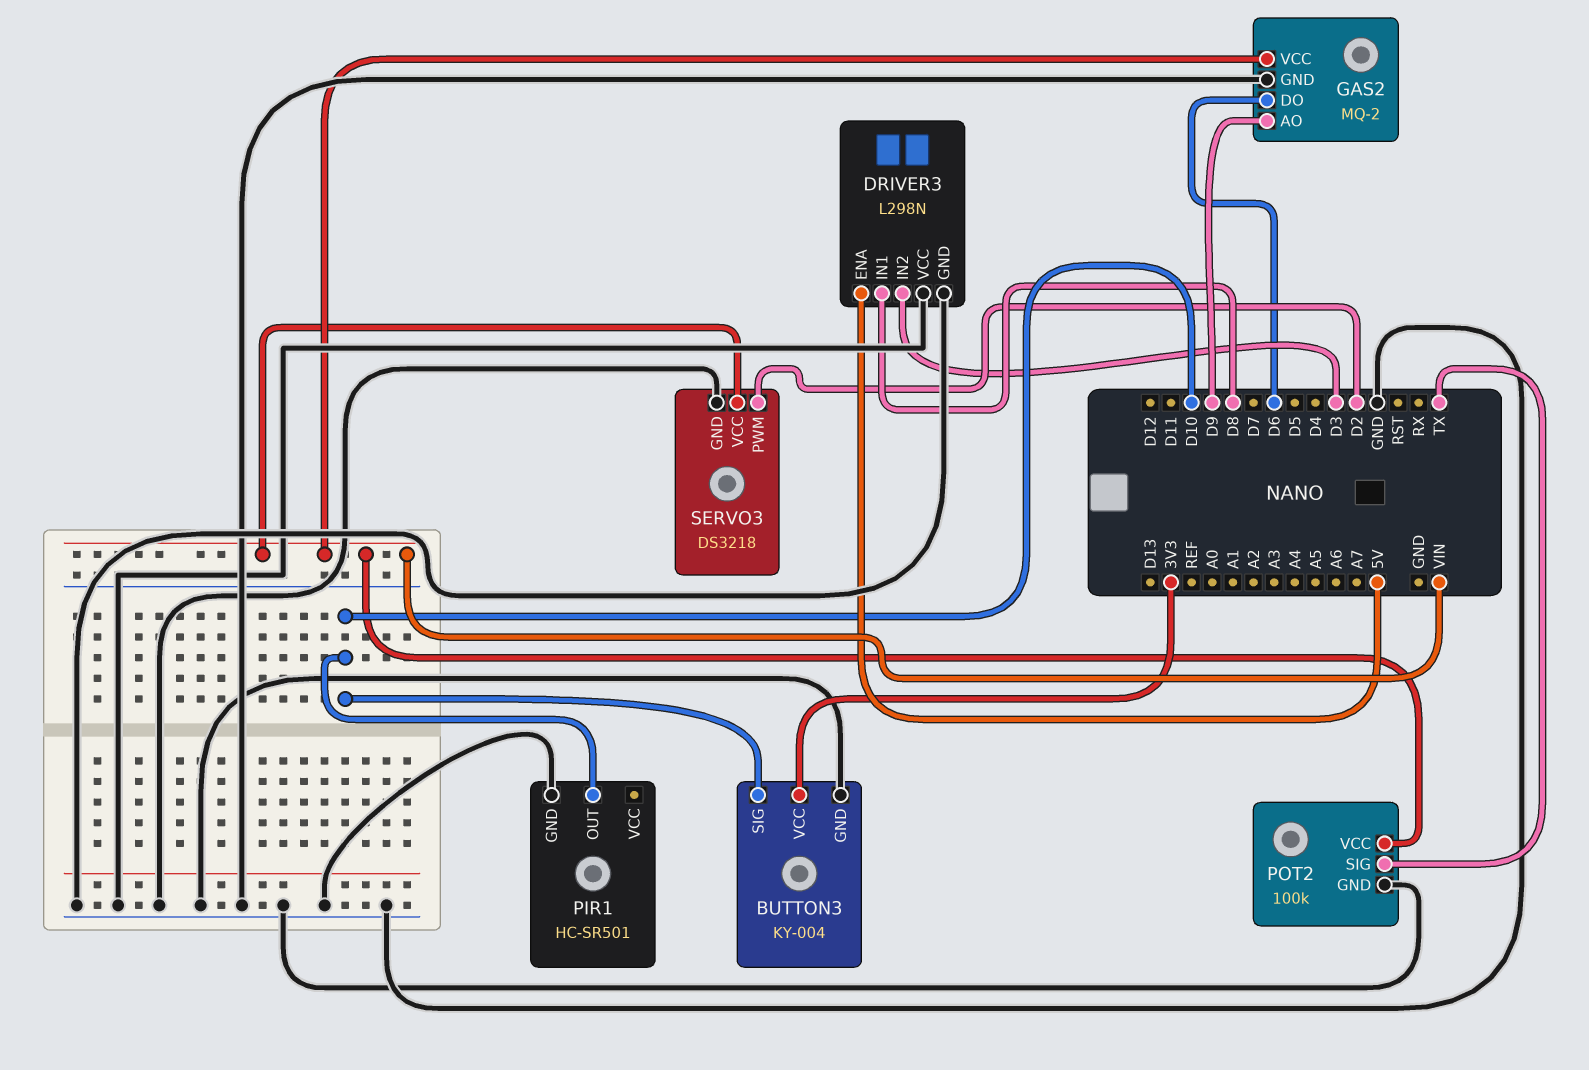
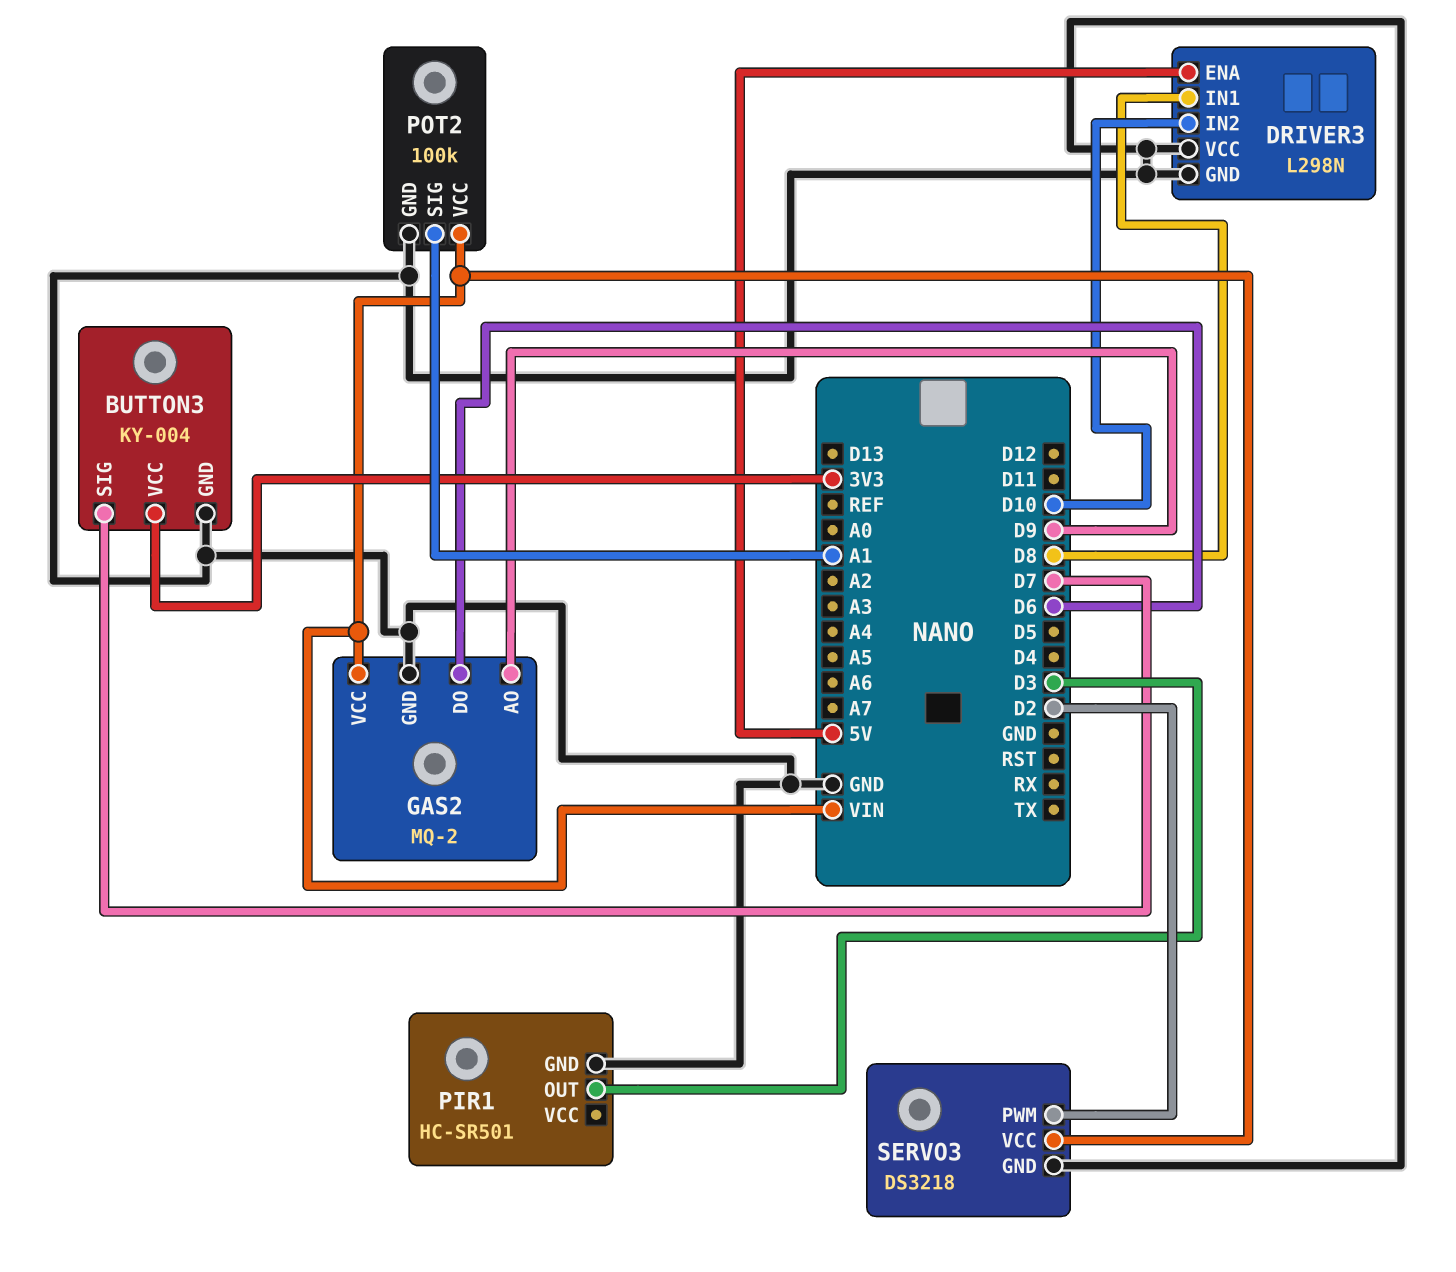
BUTTON3 pin SIG: D10 -> D7
DRIVER3 pin IN2: D3 -> D10
PIR1 pin OUT: D10 -> D3
POT2 pin SIG: TX -> A1

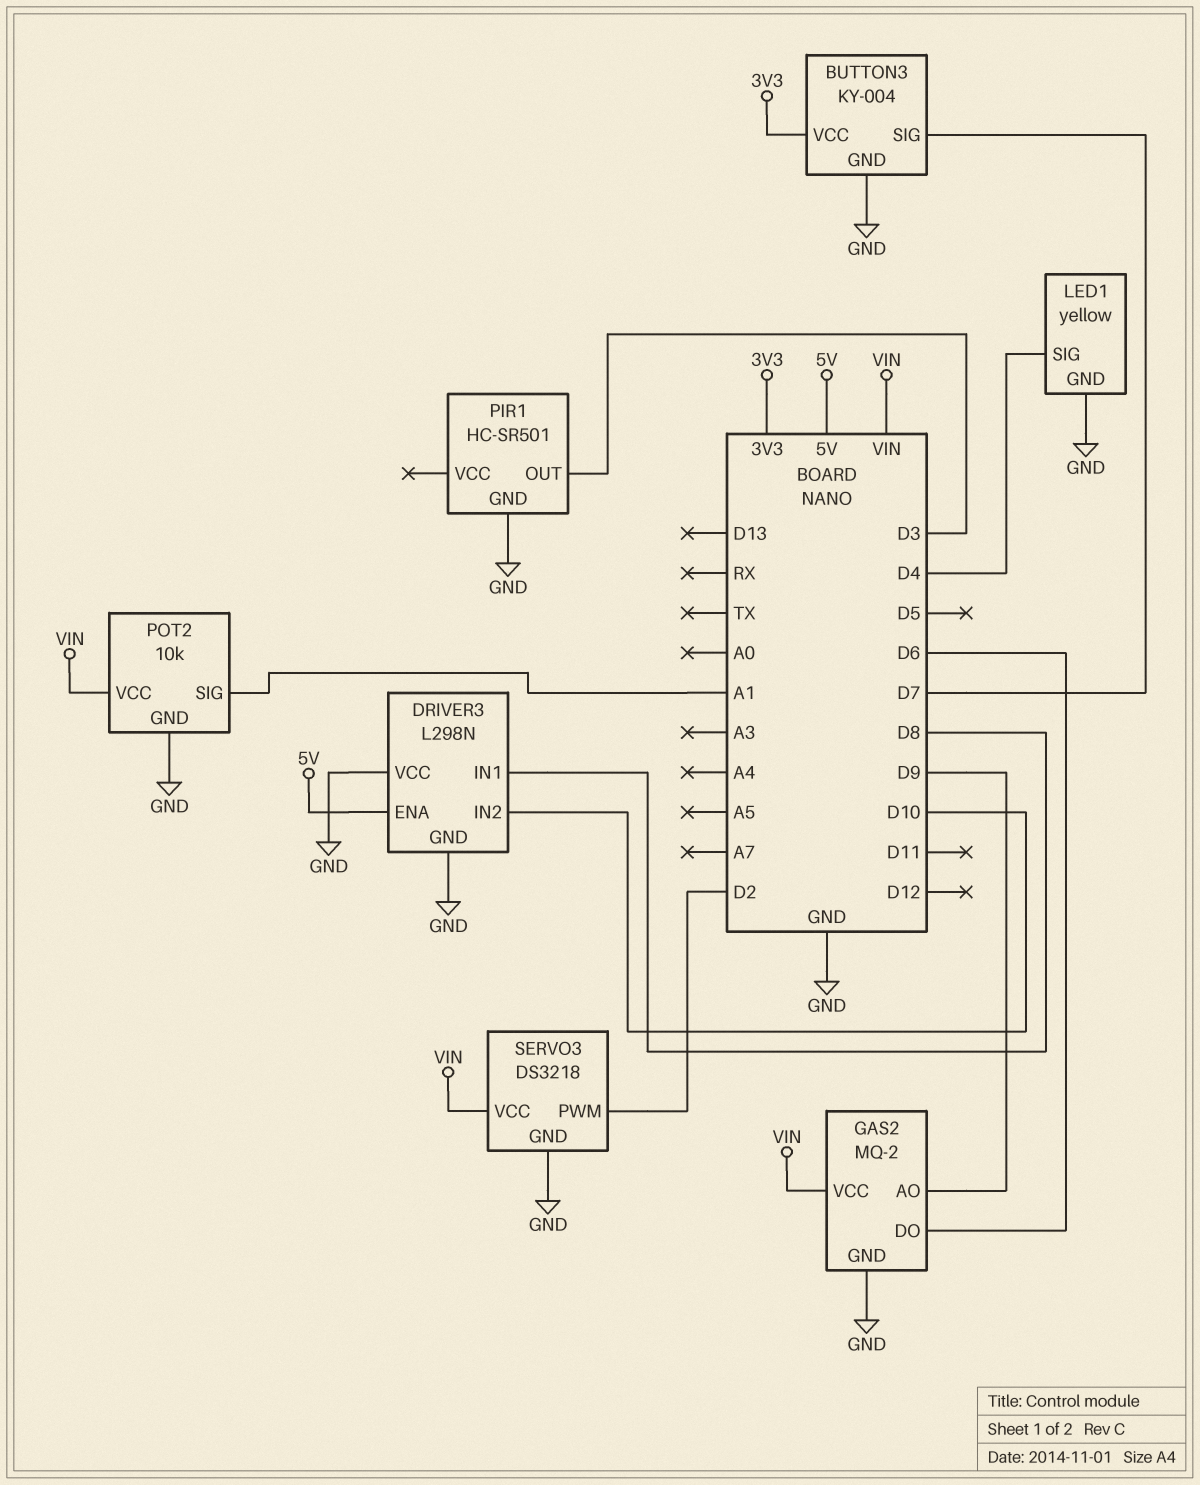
LED1: none -> yellow
LED1 pin GND: none -> GND
LED1 pin SIG: none -> D4
POT2: 100k -> 10k

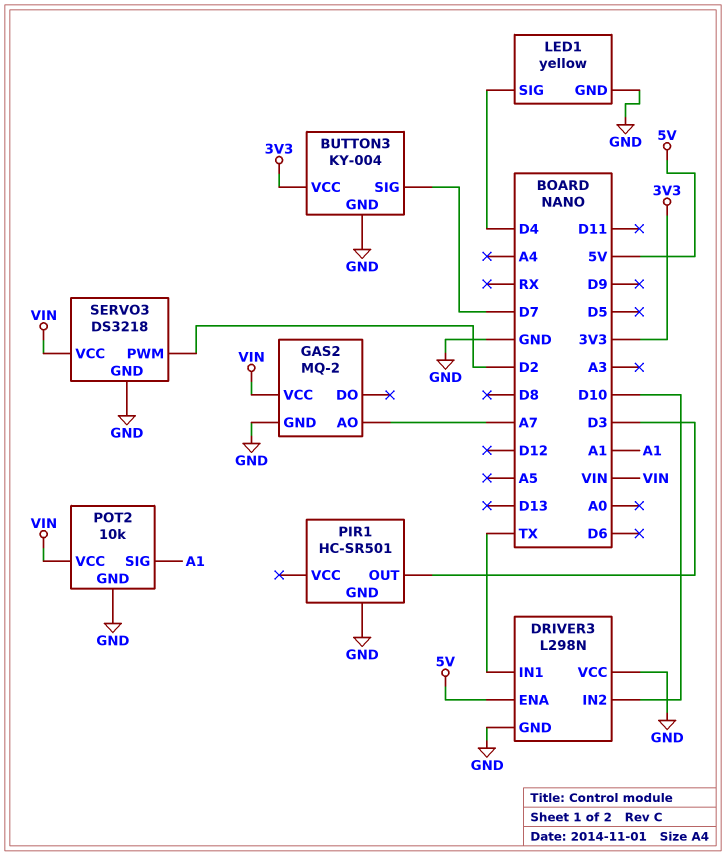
DRIVER3 pin IN1: D8 -> TX
GAS2 pin AO: D9 -> A7
GAS2 pin DO: D6 -> none

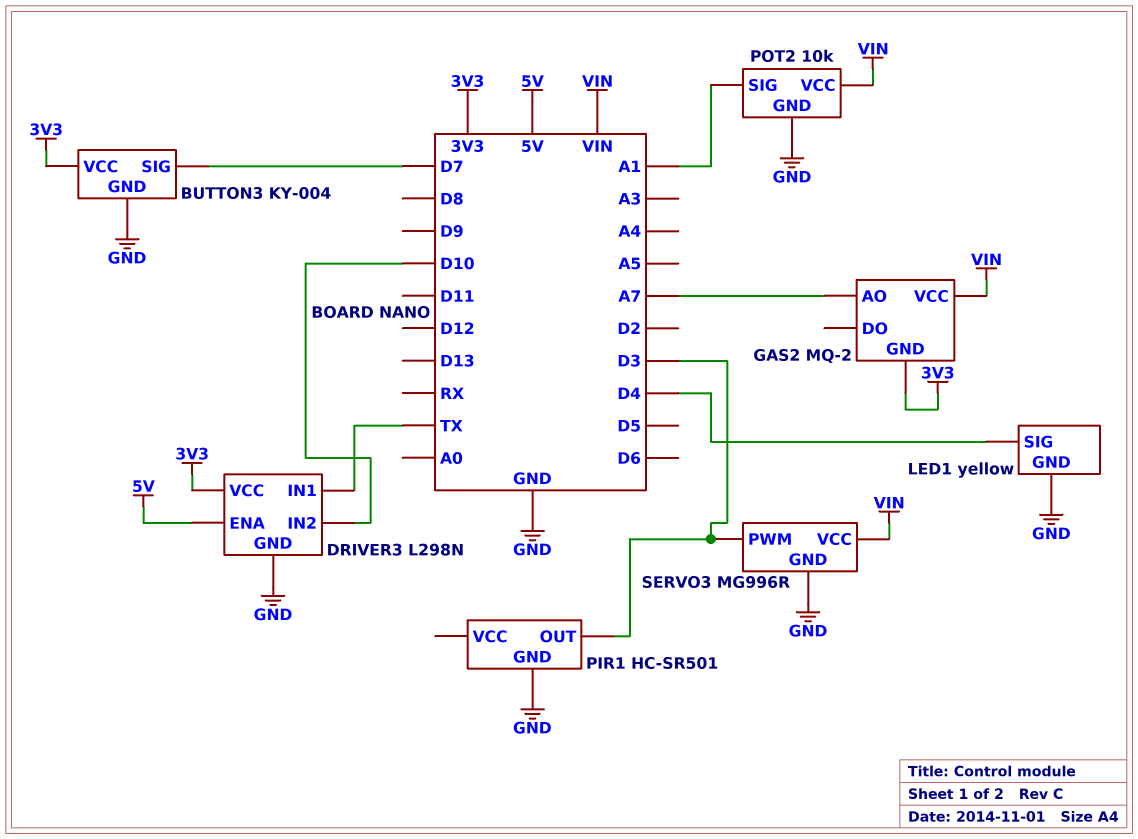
DRIVER3 pin VCC: GND -> 3V3
GAS2 pin GND: GND -> 3V3
SERVO3: DS3218 -> MG996R
SERVO3 pin PWM: D2 -> D3

